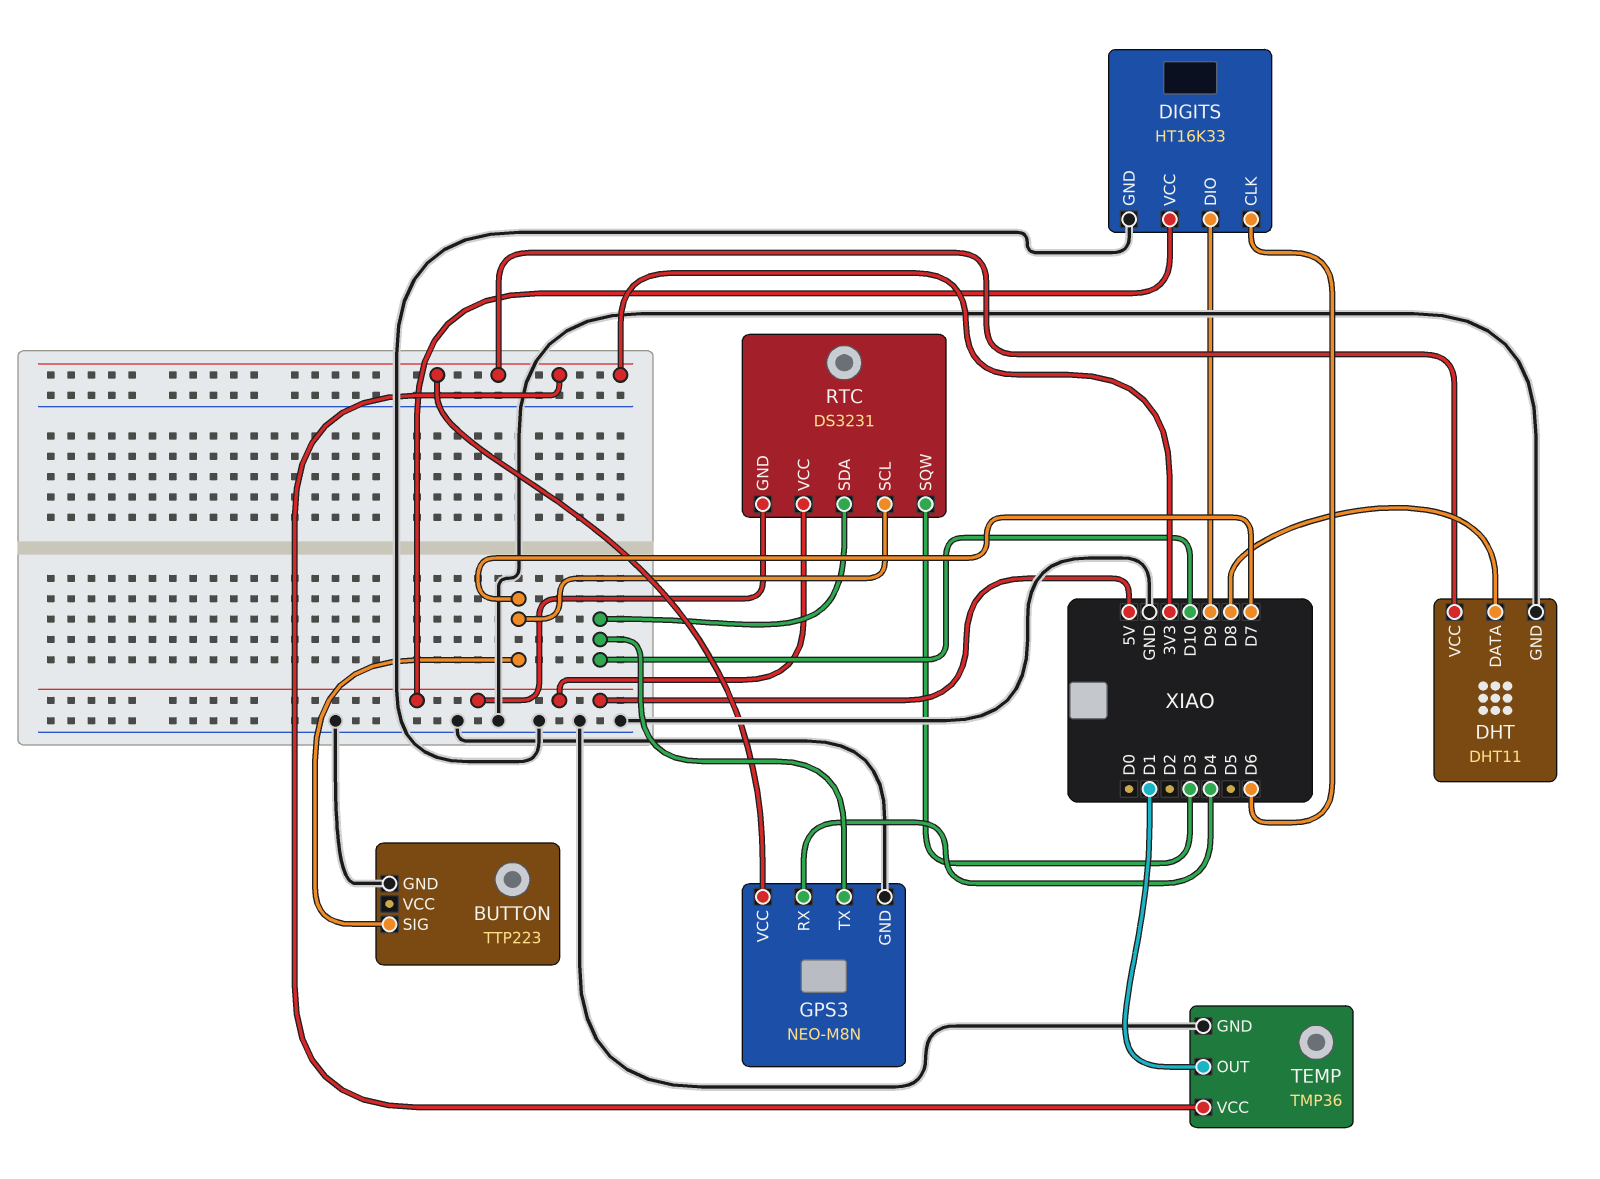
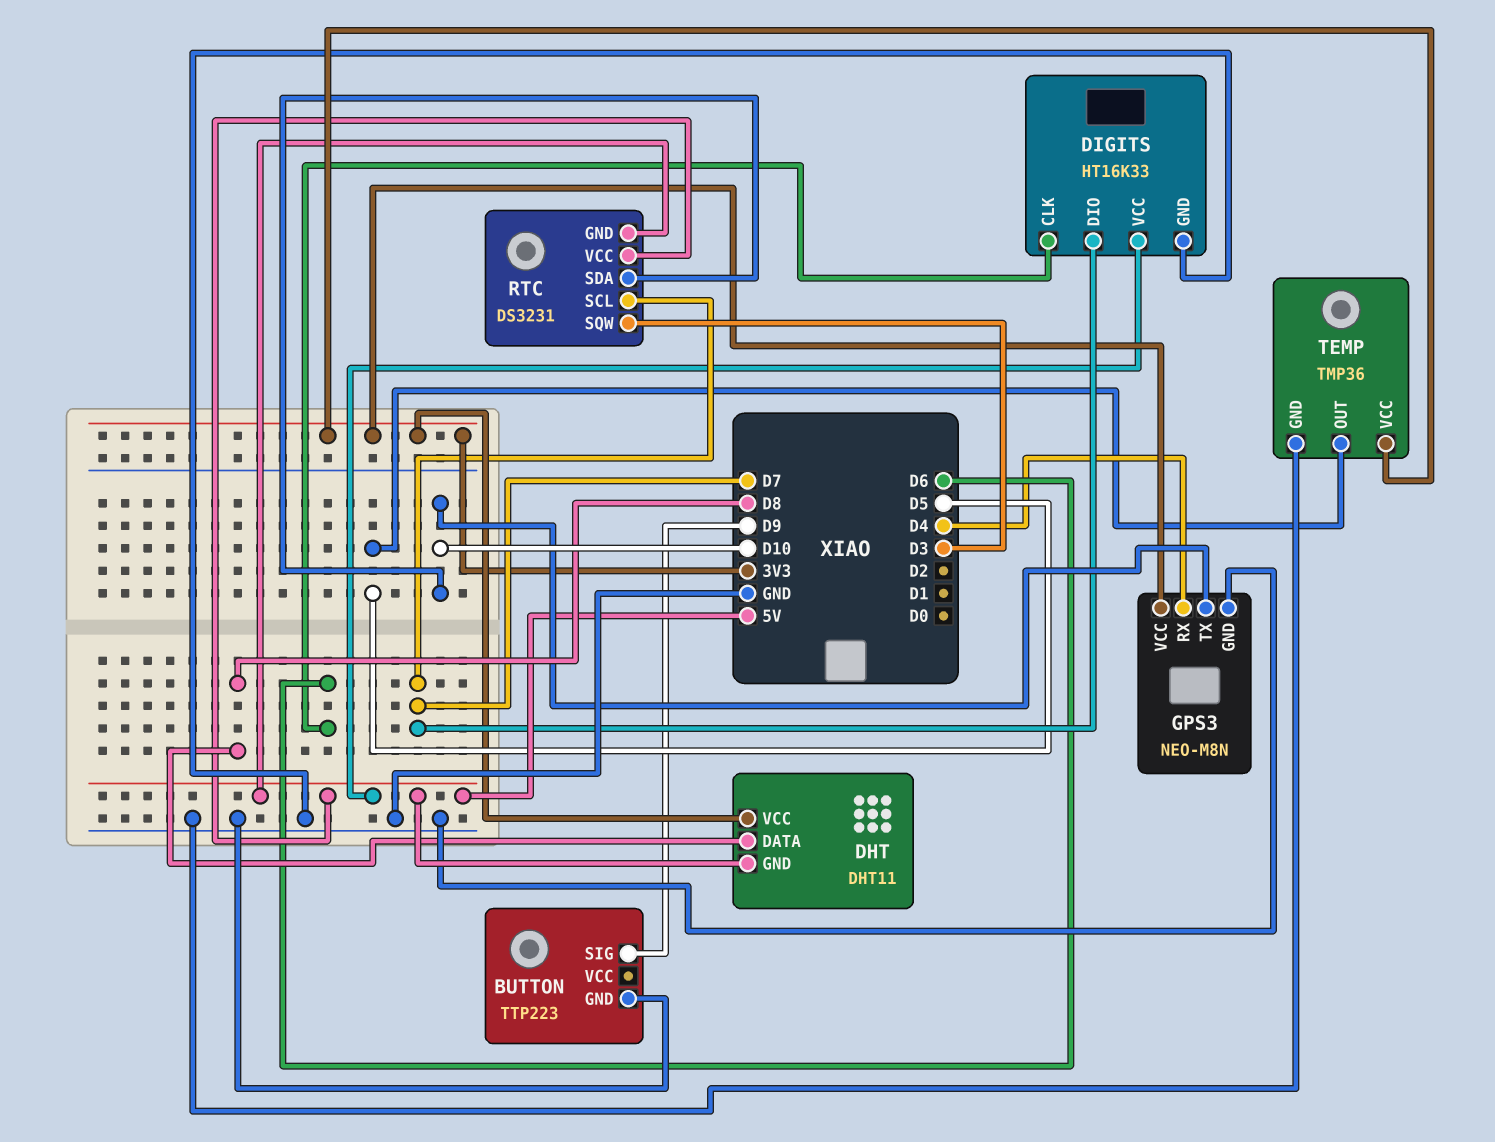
BUTTON pin SIG: D7 -> D9
DHT pin GND: GND -> 5V
DIGITS pin DIO: D9 -> D7
TEMP pin OUT: D1 -> D5

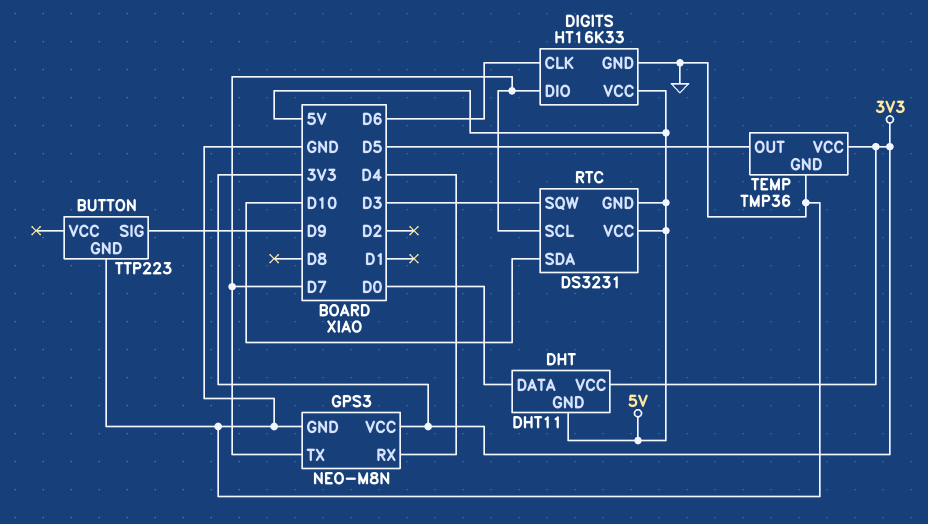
DHT pin DATA: D8 -> D0
GPS3 pin TX: D10 -> D7

